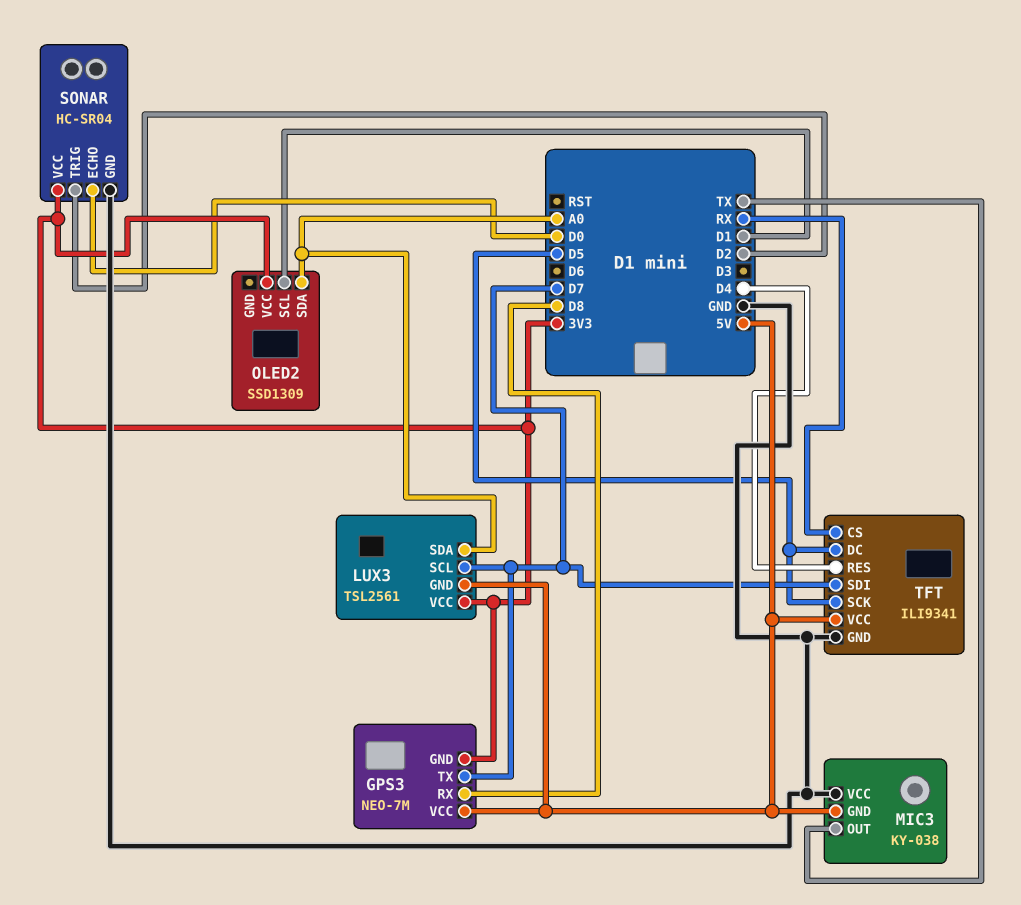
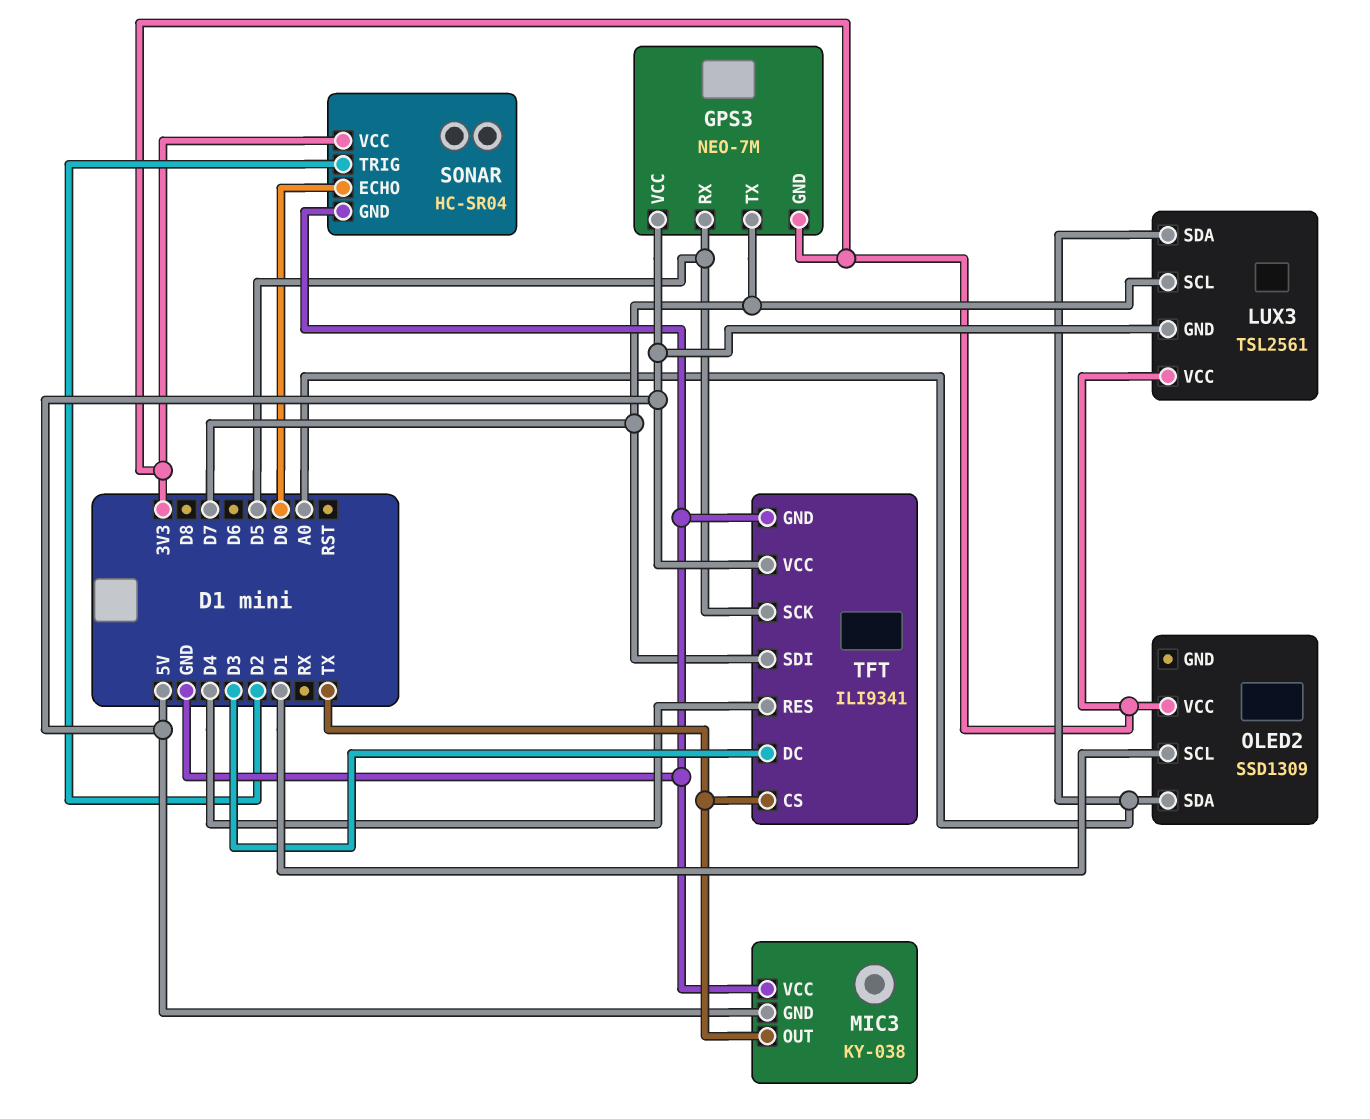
GPS3 pin RX: D8 -> D5
TFT pin CS: RX -> TX
TFT pin DC: D5 -> D3

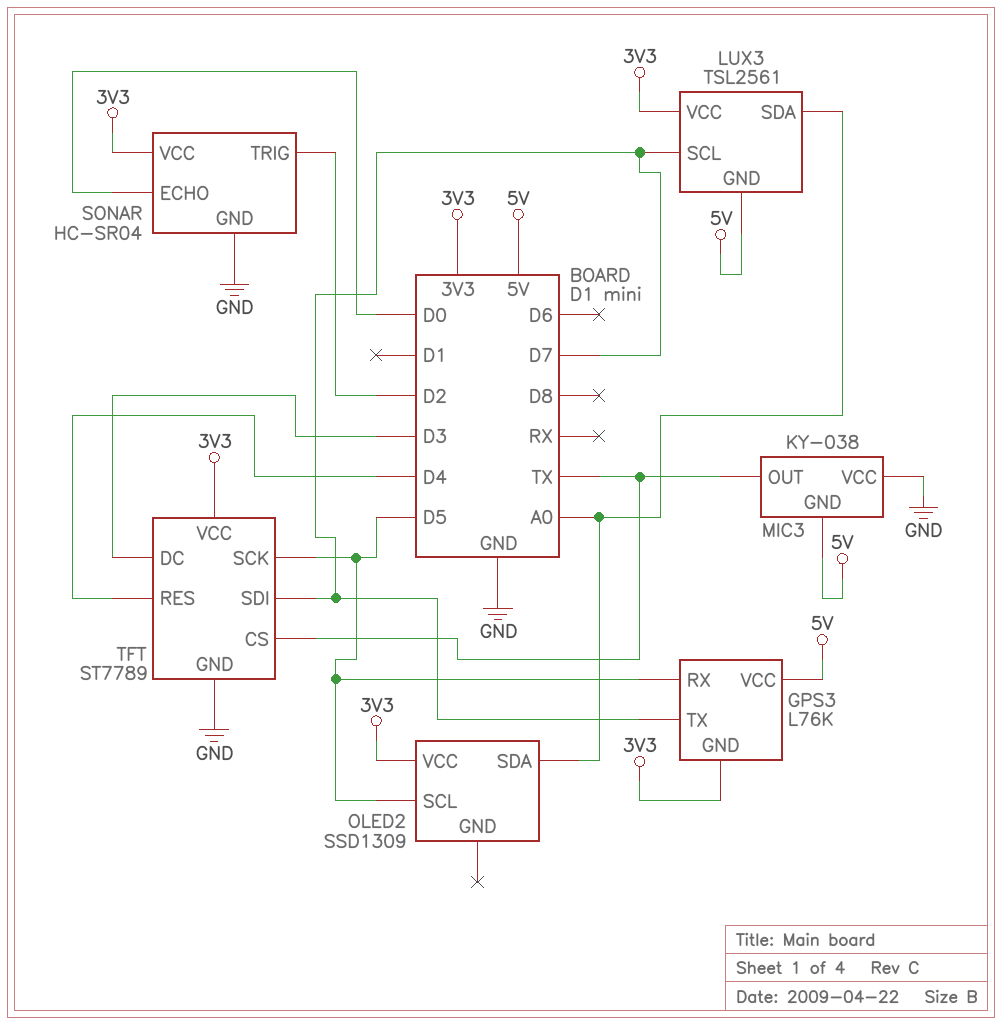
GPS3: NEO-7M -> L76K
OLED2 pin SCL: D1 -> D5
TFT: ILI9341 -> ST7789
TFT pin VCC: 5V -> 3V3

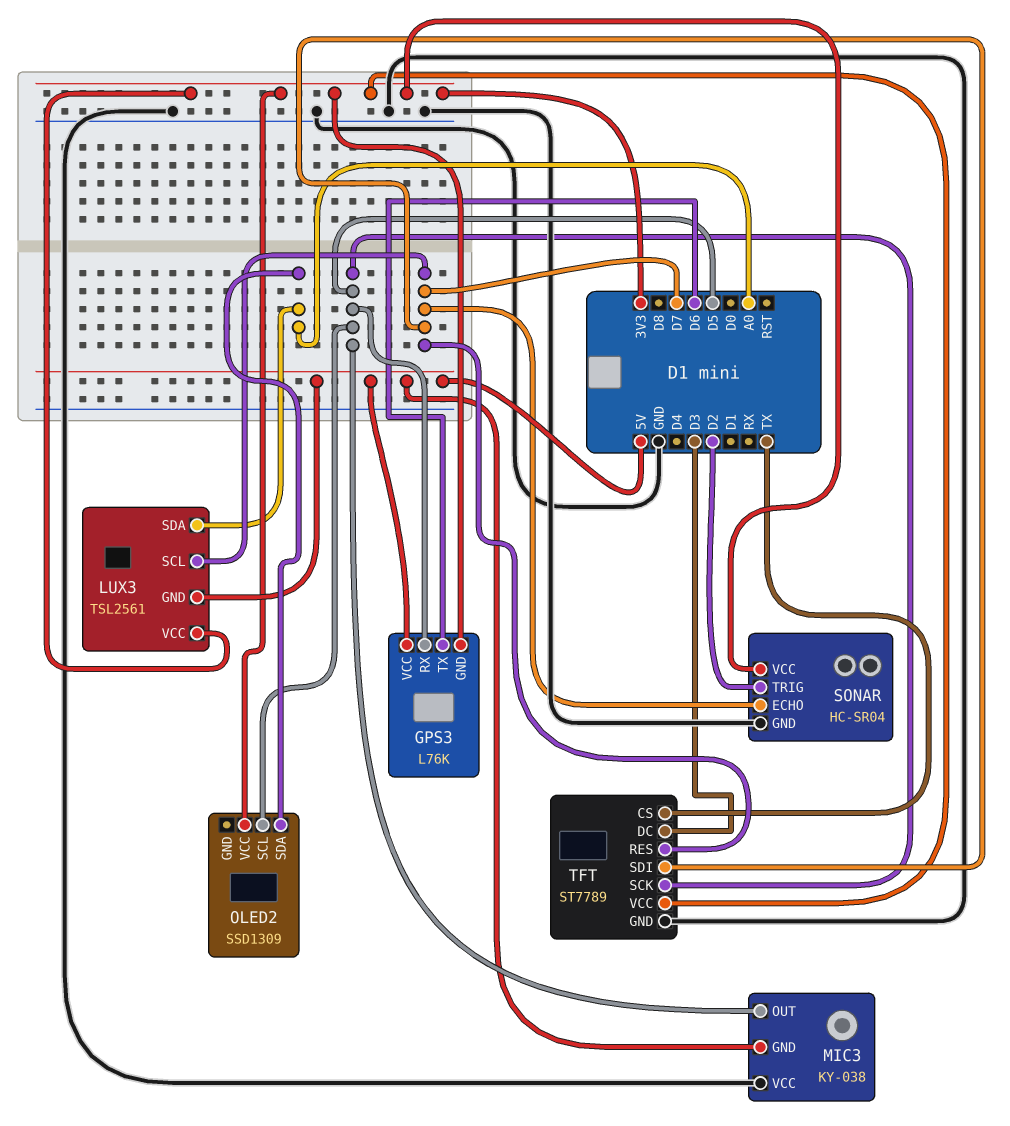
GPS3 pin TX: D7 -> D6
MIC3 pin OUT: TX -> D5
SONAR pin ECHO: D0 -> D7
TFT pin RES: D4 -> D7

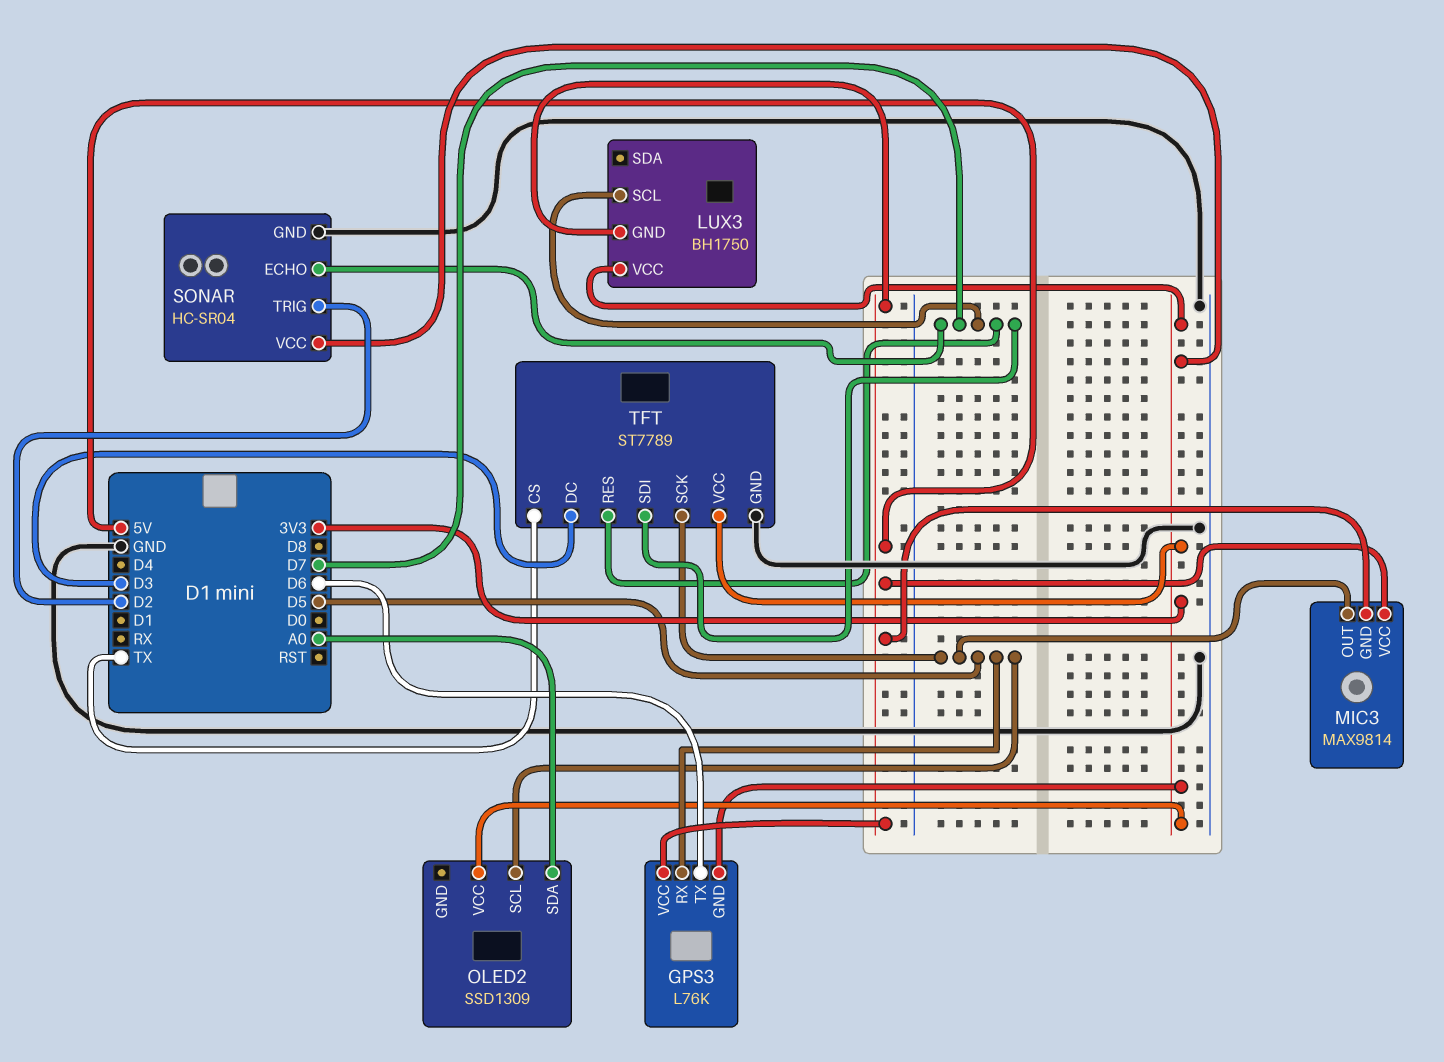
LUX3: TSL2561 -> BH1750
LUX3 pin SDA: A0 -> none
MIC3: KY-038 -> MAX9814
MIC3 pin VCC: GND -> 5V

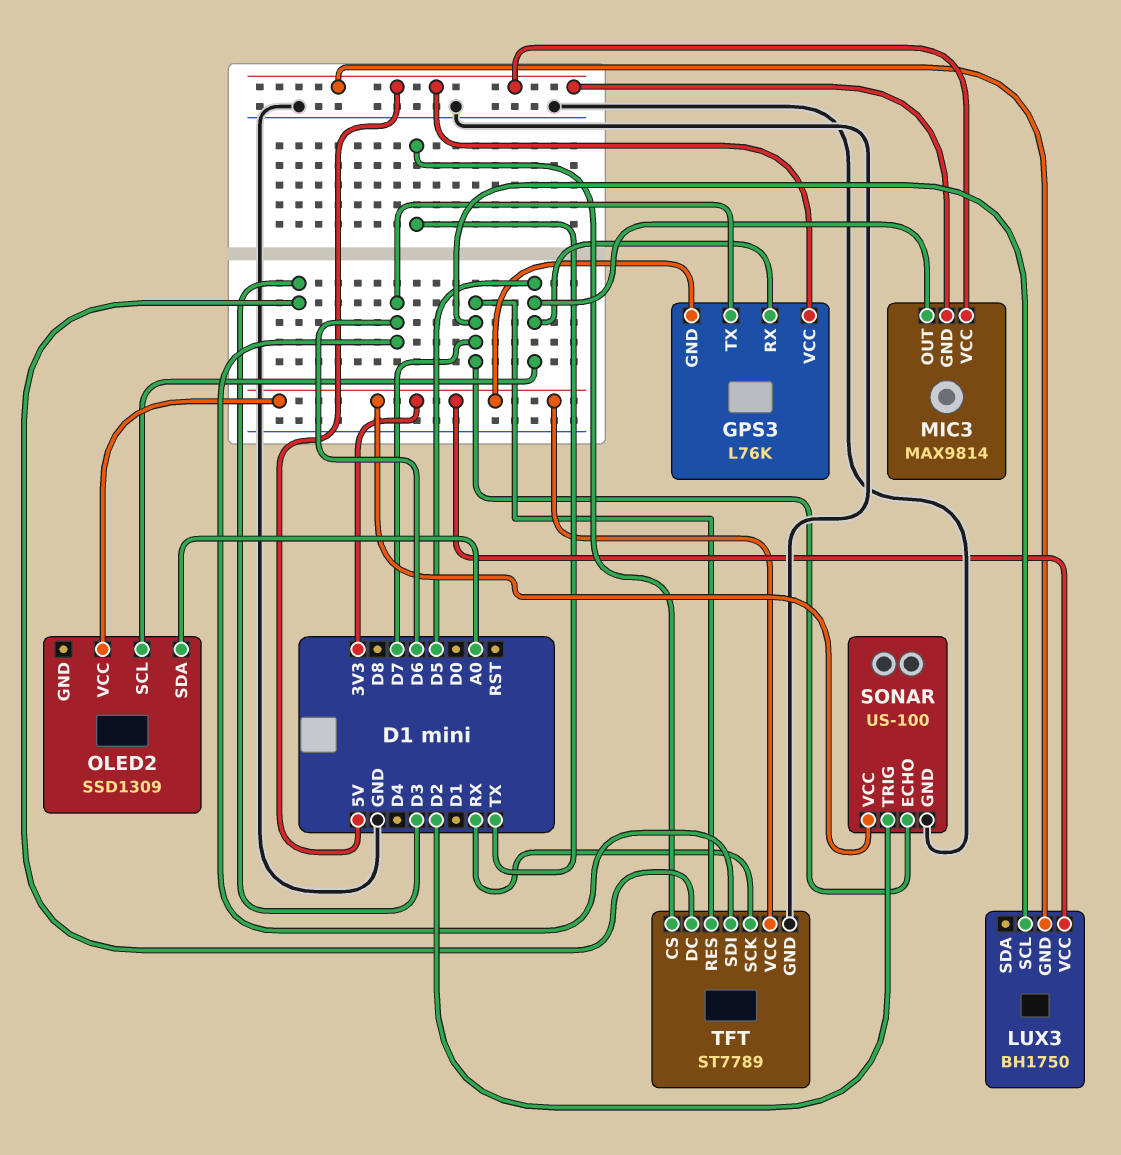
SONAR: HC-SR04 -> US-100
TFT pin SCK: D5 -> RX
TFT pin SDI: D7 -> D6

